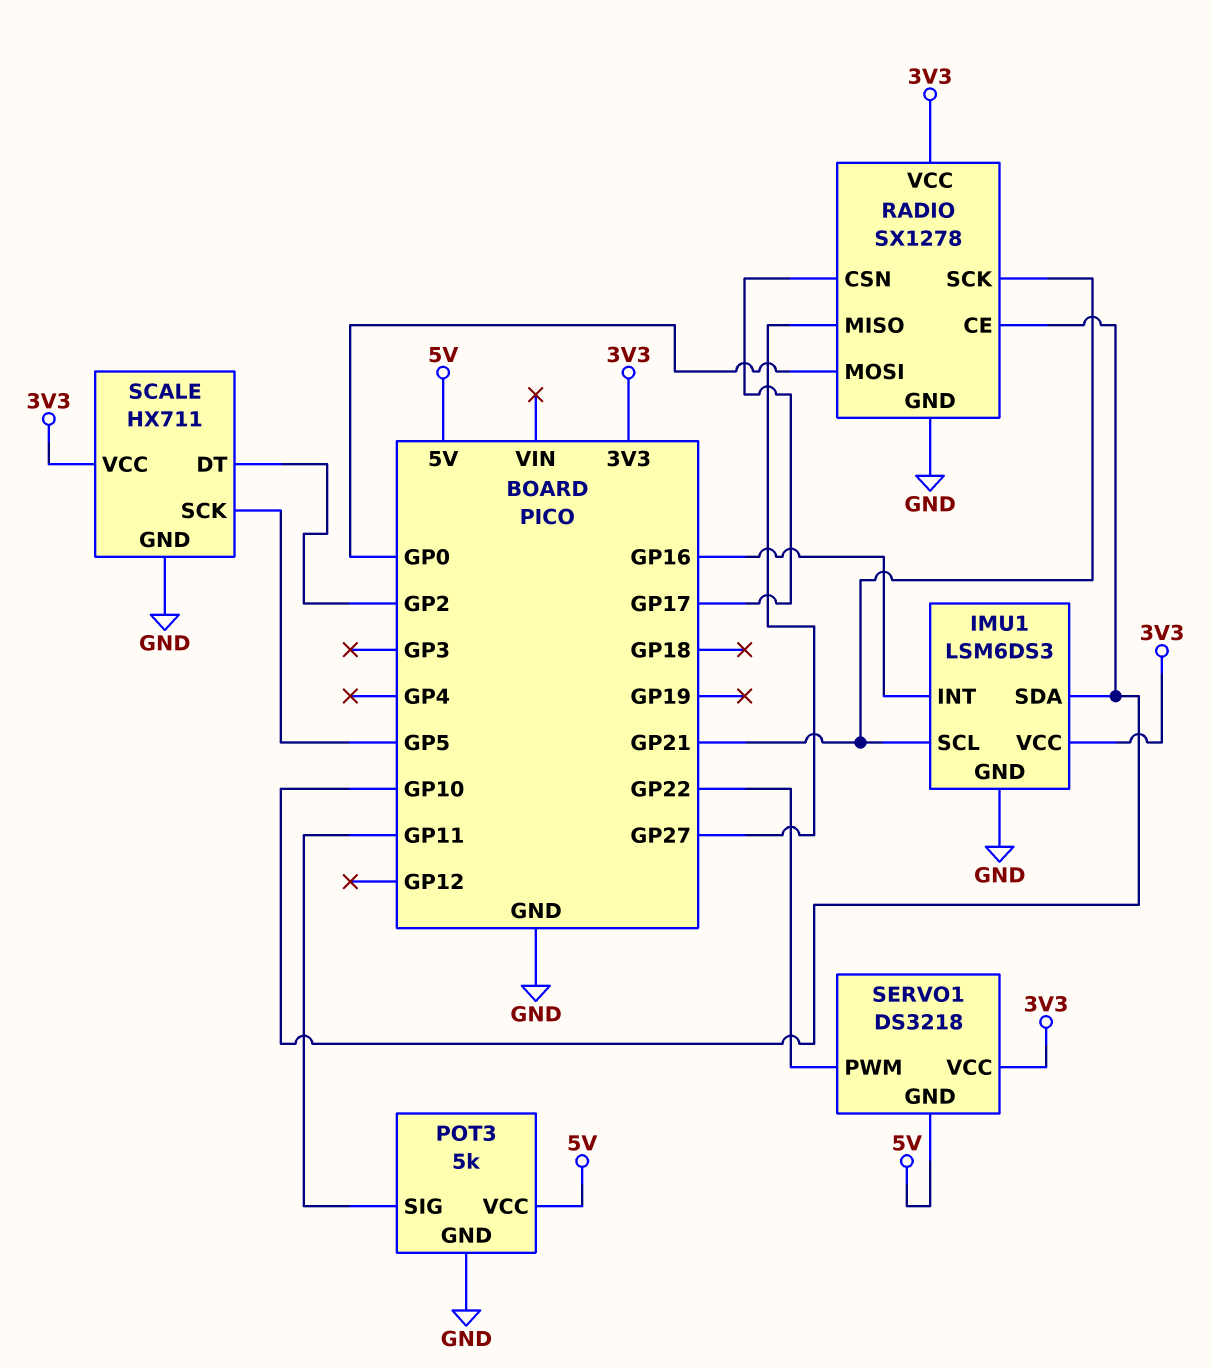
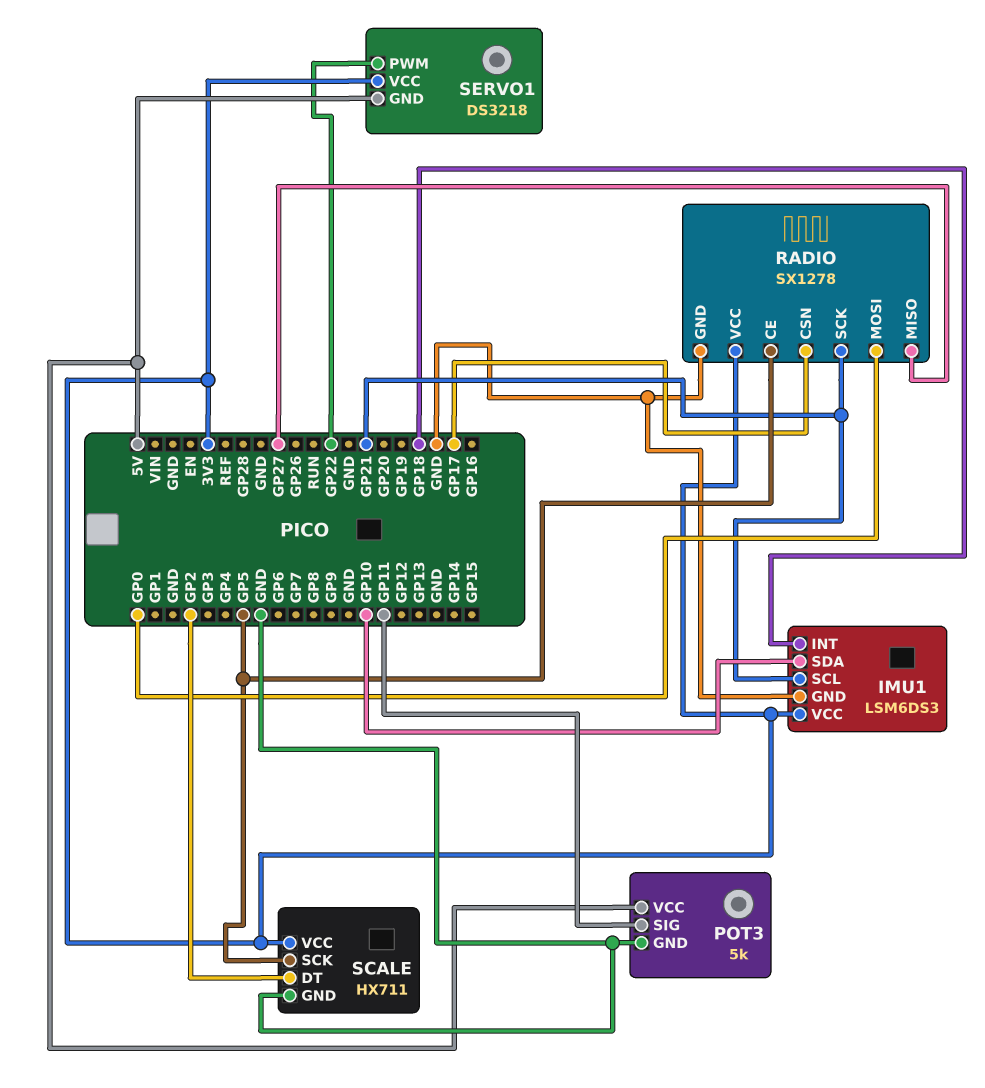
IMU1 pin INT: GP16 -> GP18
RADIO pin CE: GP10 -> GP5

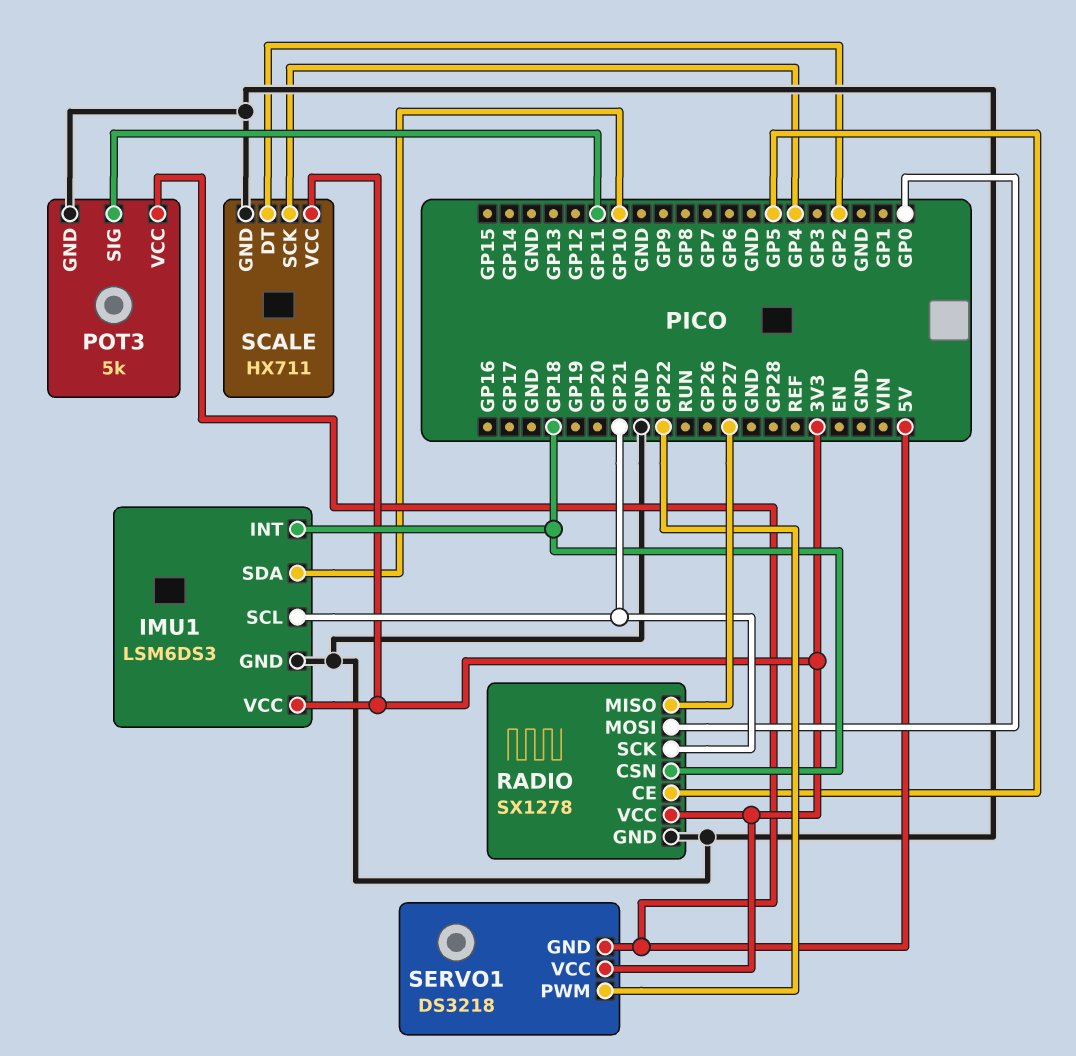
RADIO pin CSN: GP17 -> GP18
SCALE pin SCK: GP5 -> GP4

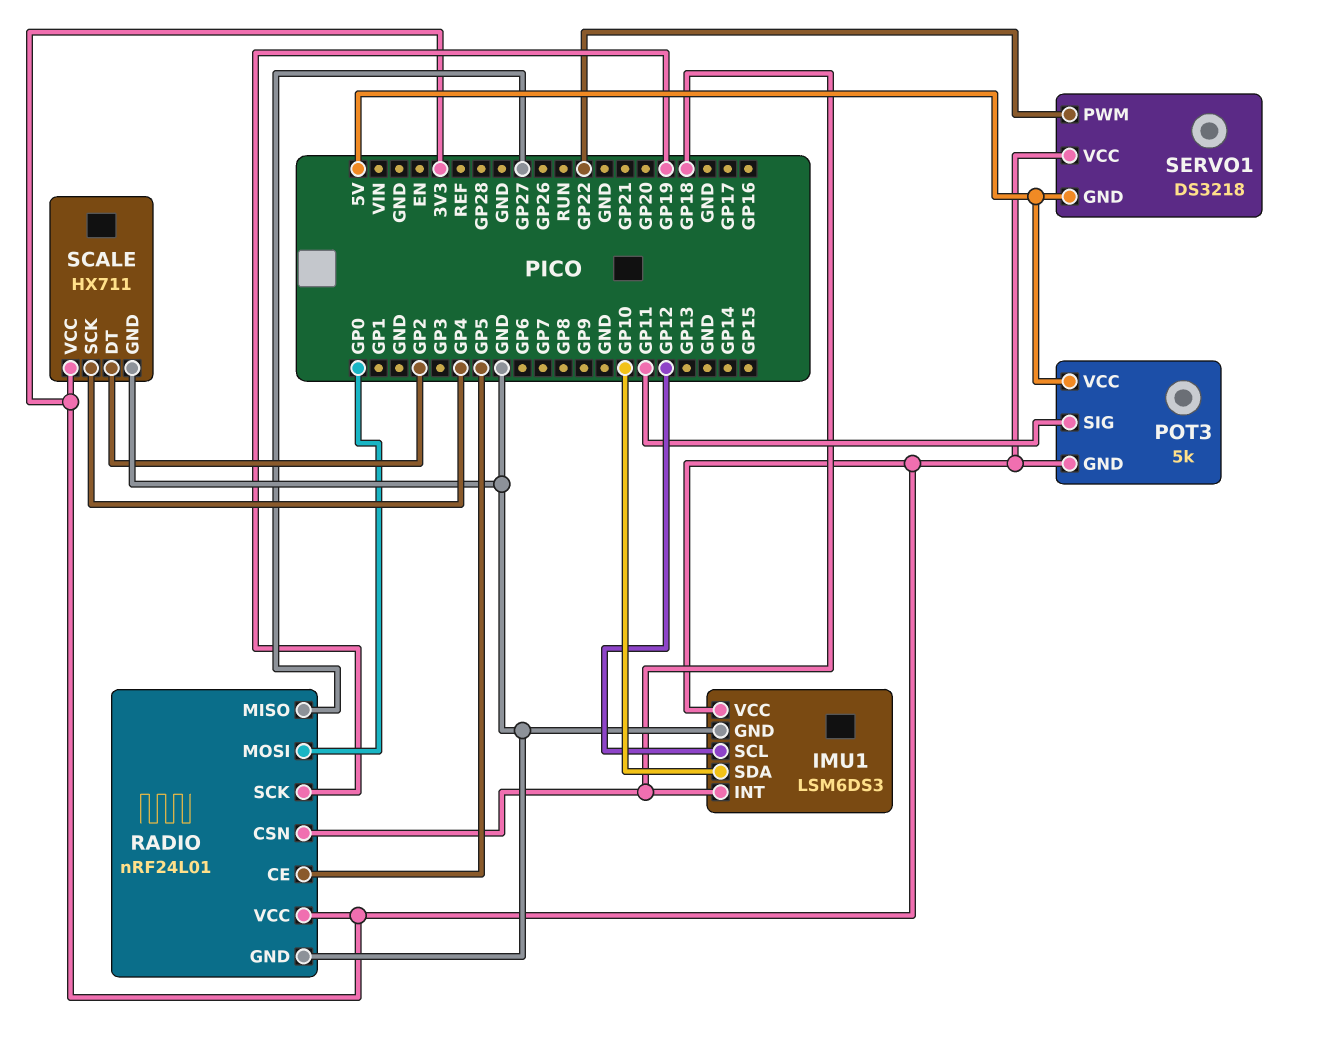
IMU1 pin SCL: GP21 -> GP12
POT3 pin GND: GND -> 3V3
RADIO: SX1278 -> nRF24L01
RADIO pin SCK: GP21 -> GP19

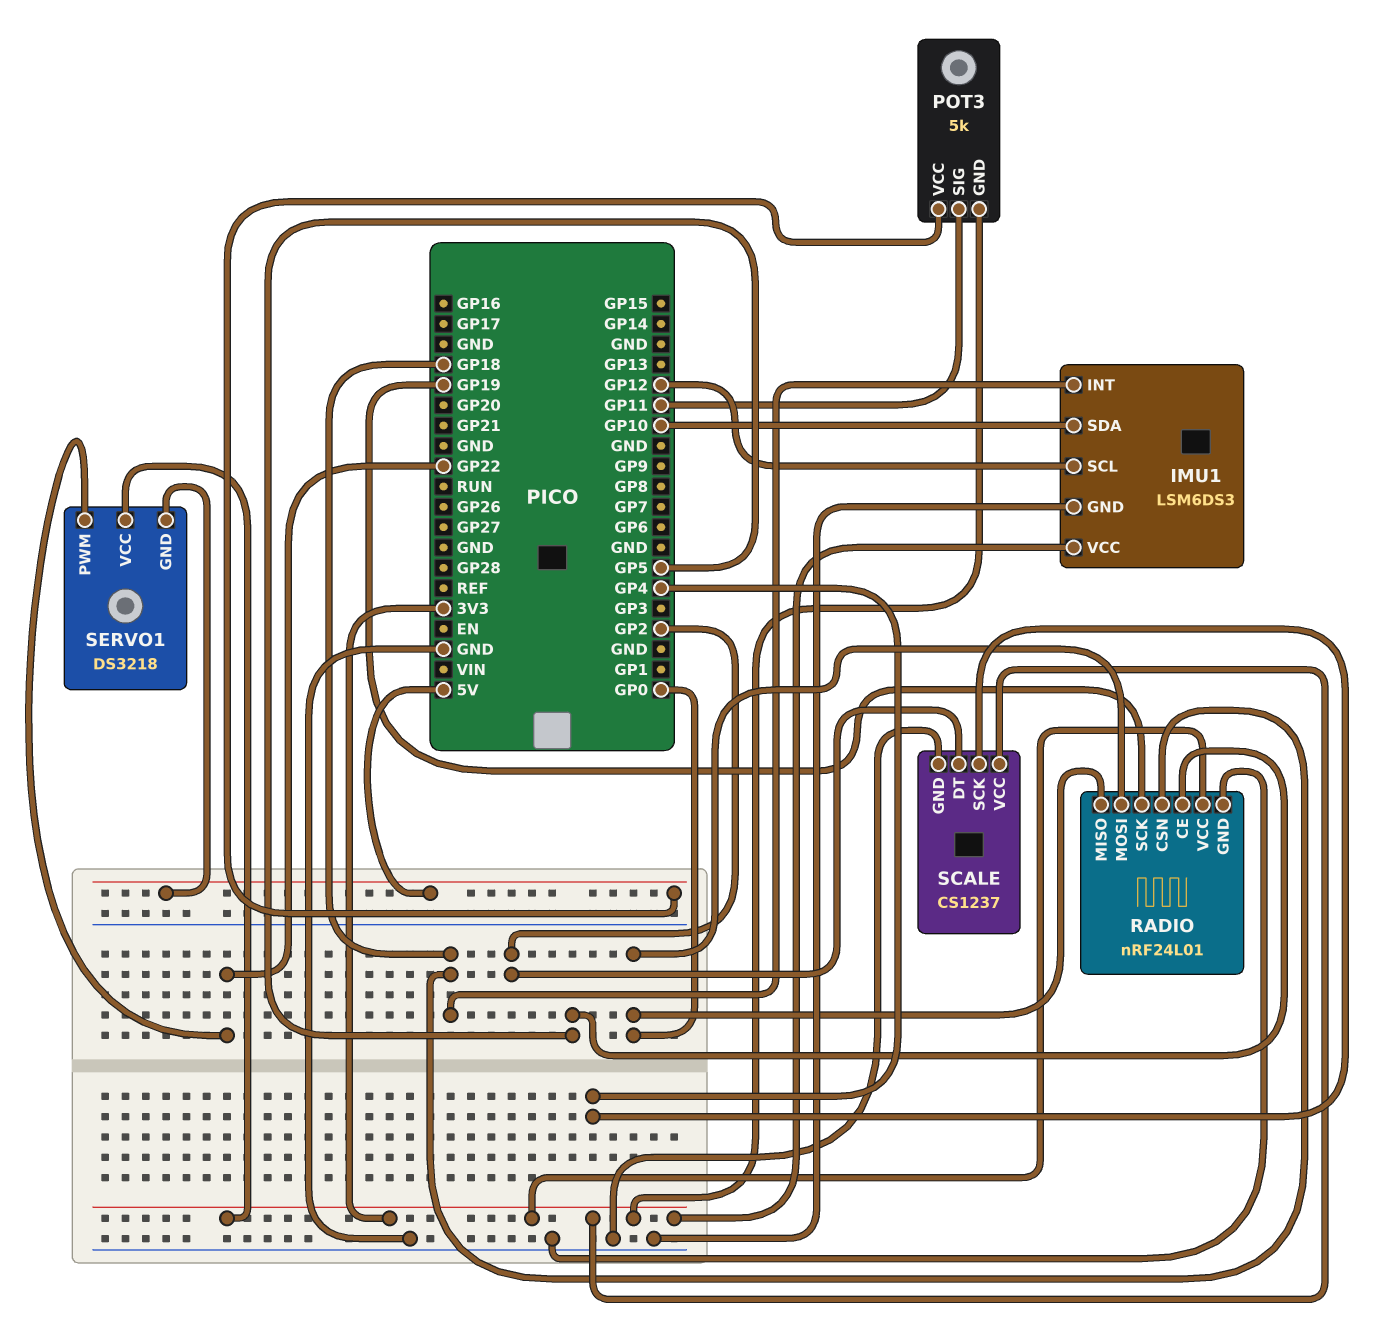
RADIO pin MISO: GP27 -> GP0
SCALE: HX711 -> CS1237

